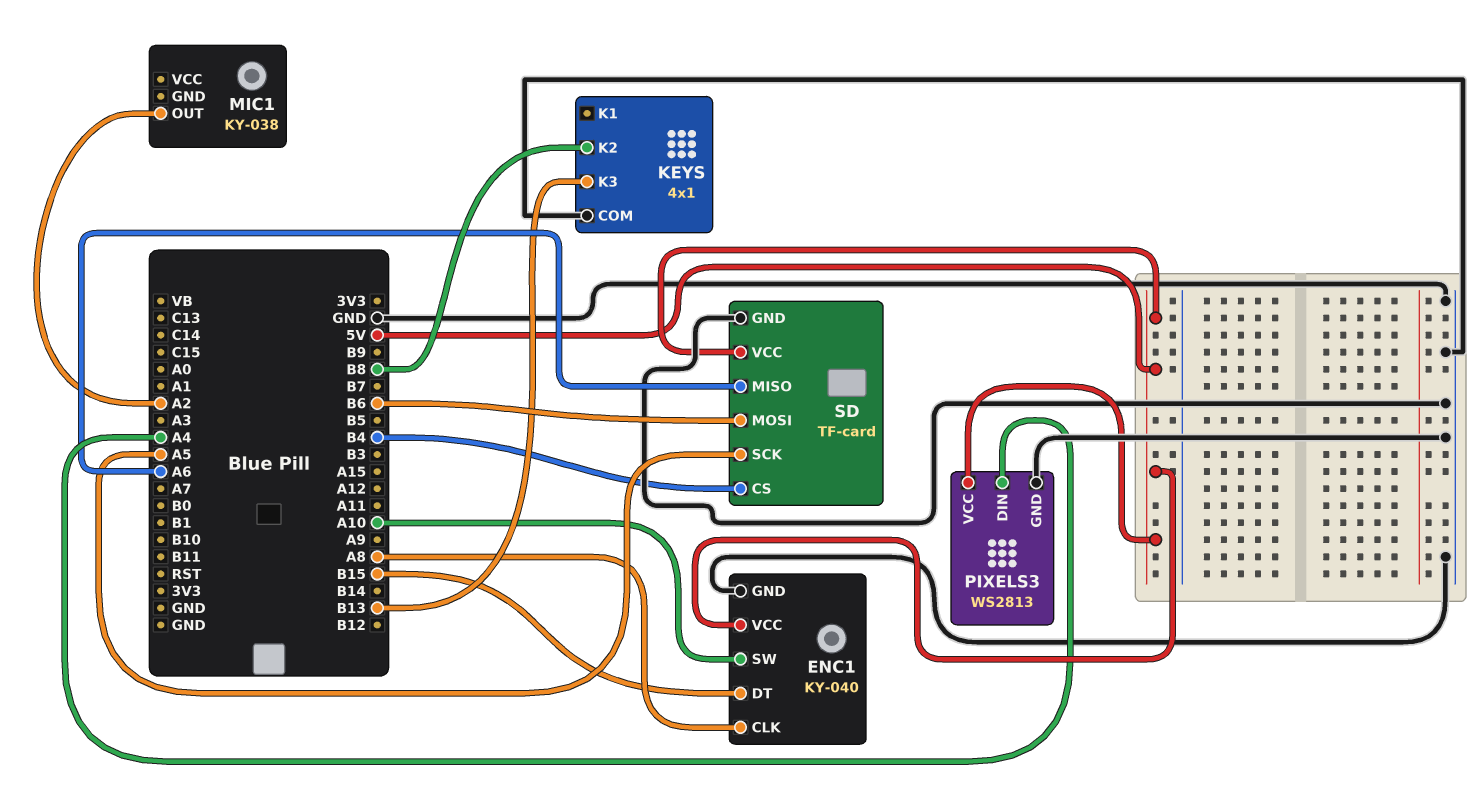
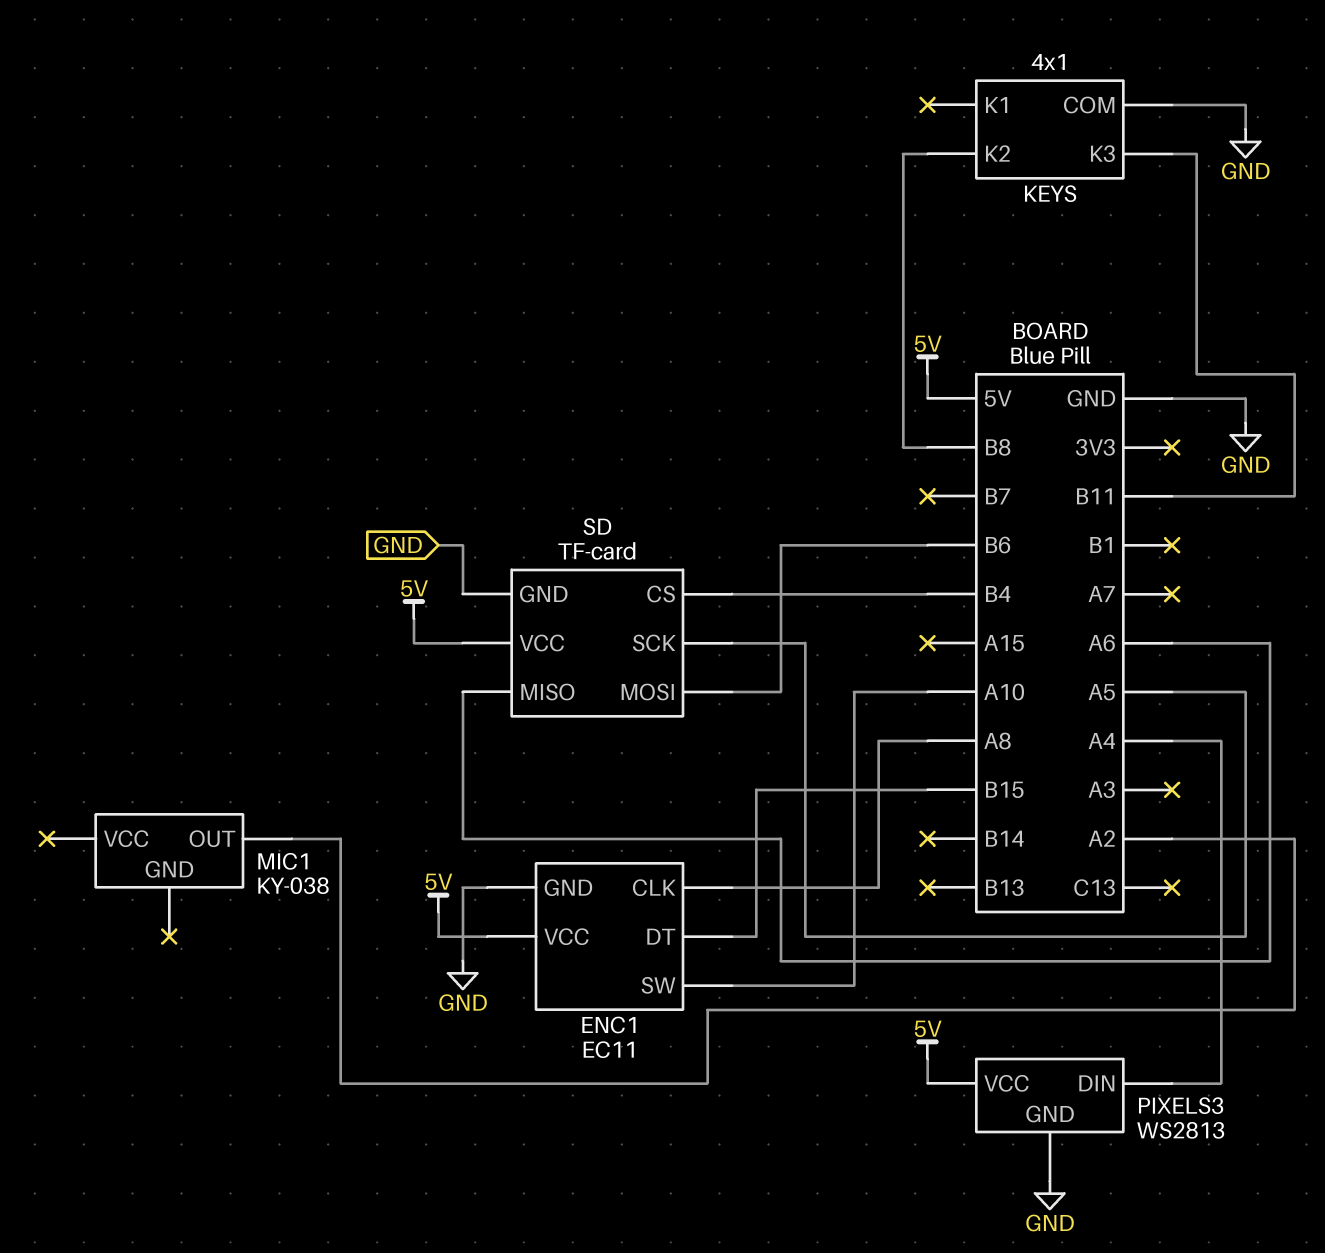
ENC1: KY-040 -> EC11
KEYS pin K3: B13 -> B11

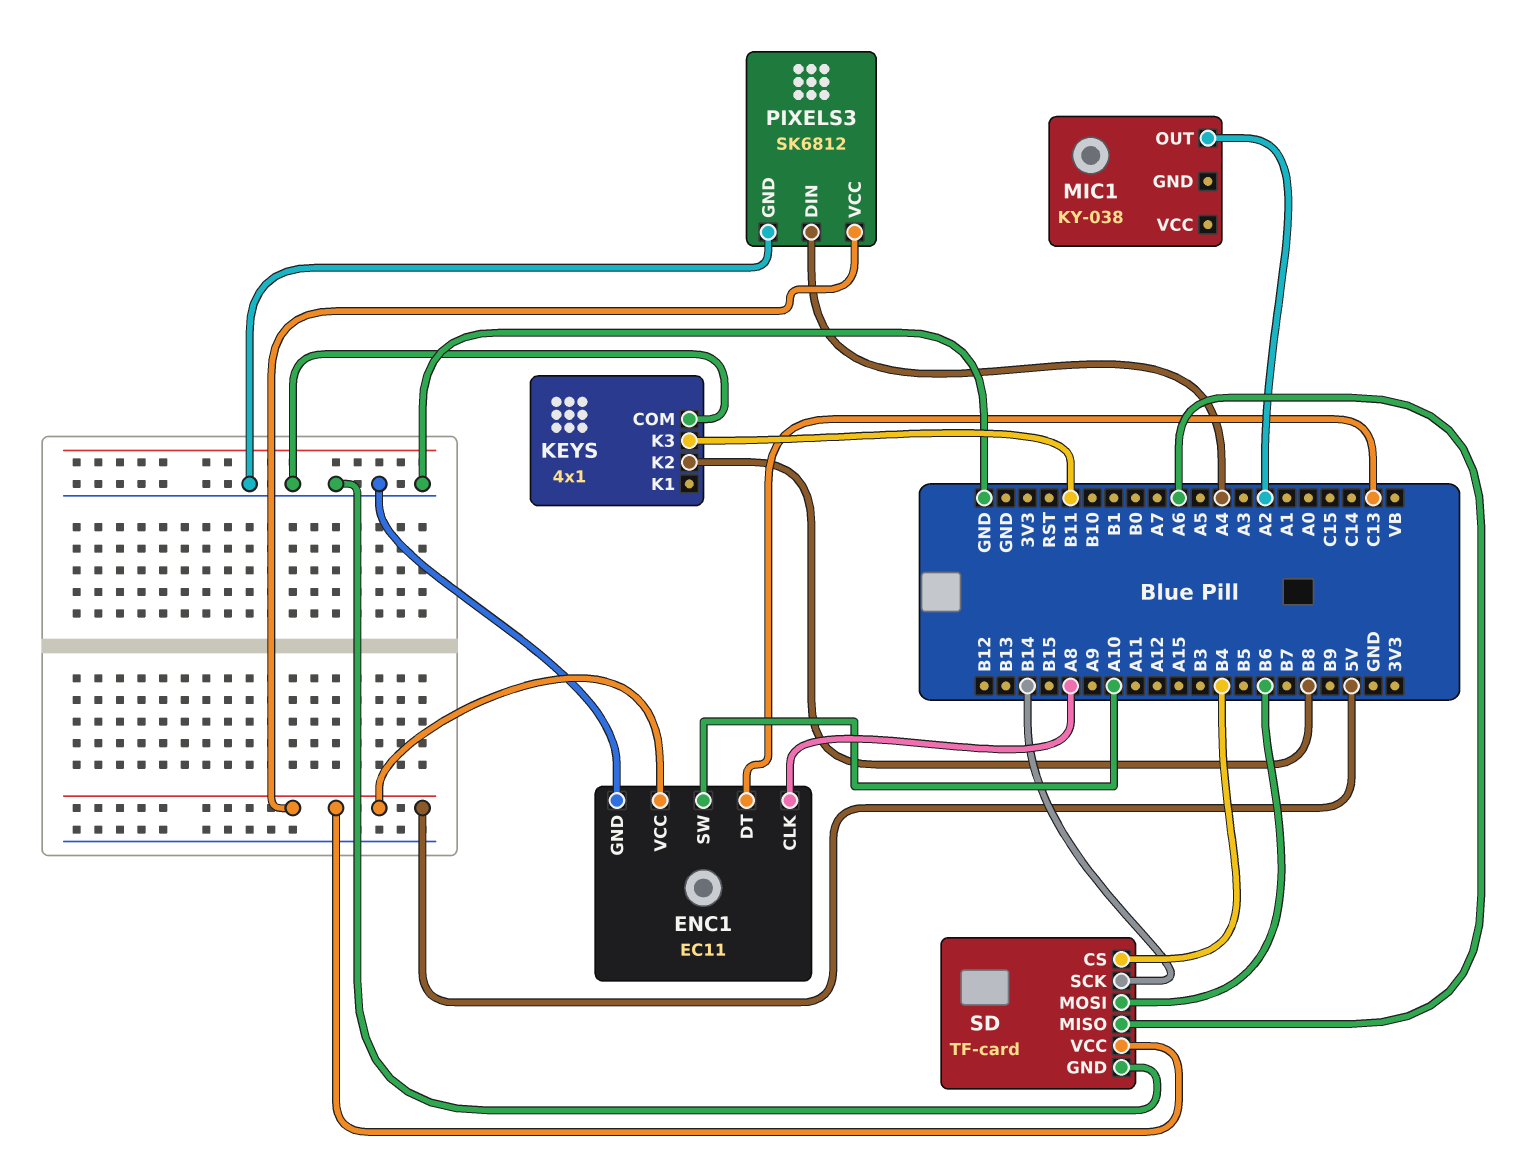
ENC1 pin DT: B15 -> C13
PIXELS3: WS2813 -> SK6812
SD pin SCK: A5 -> B14

